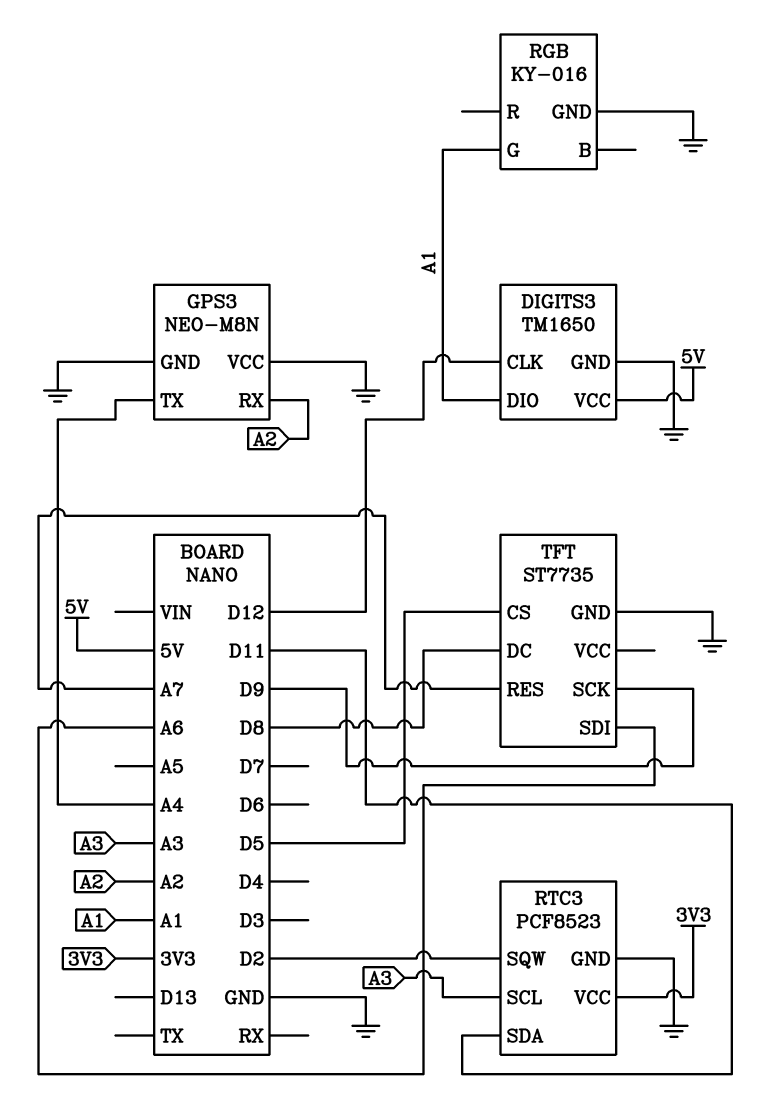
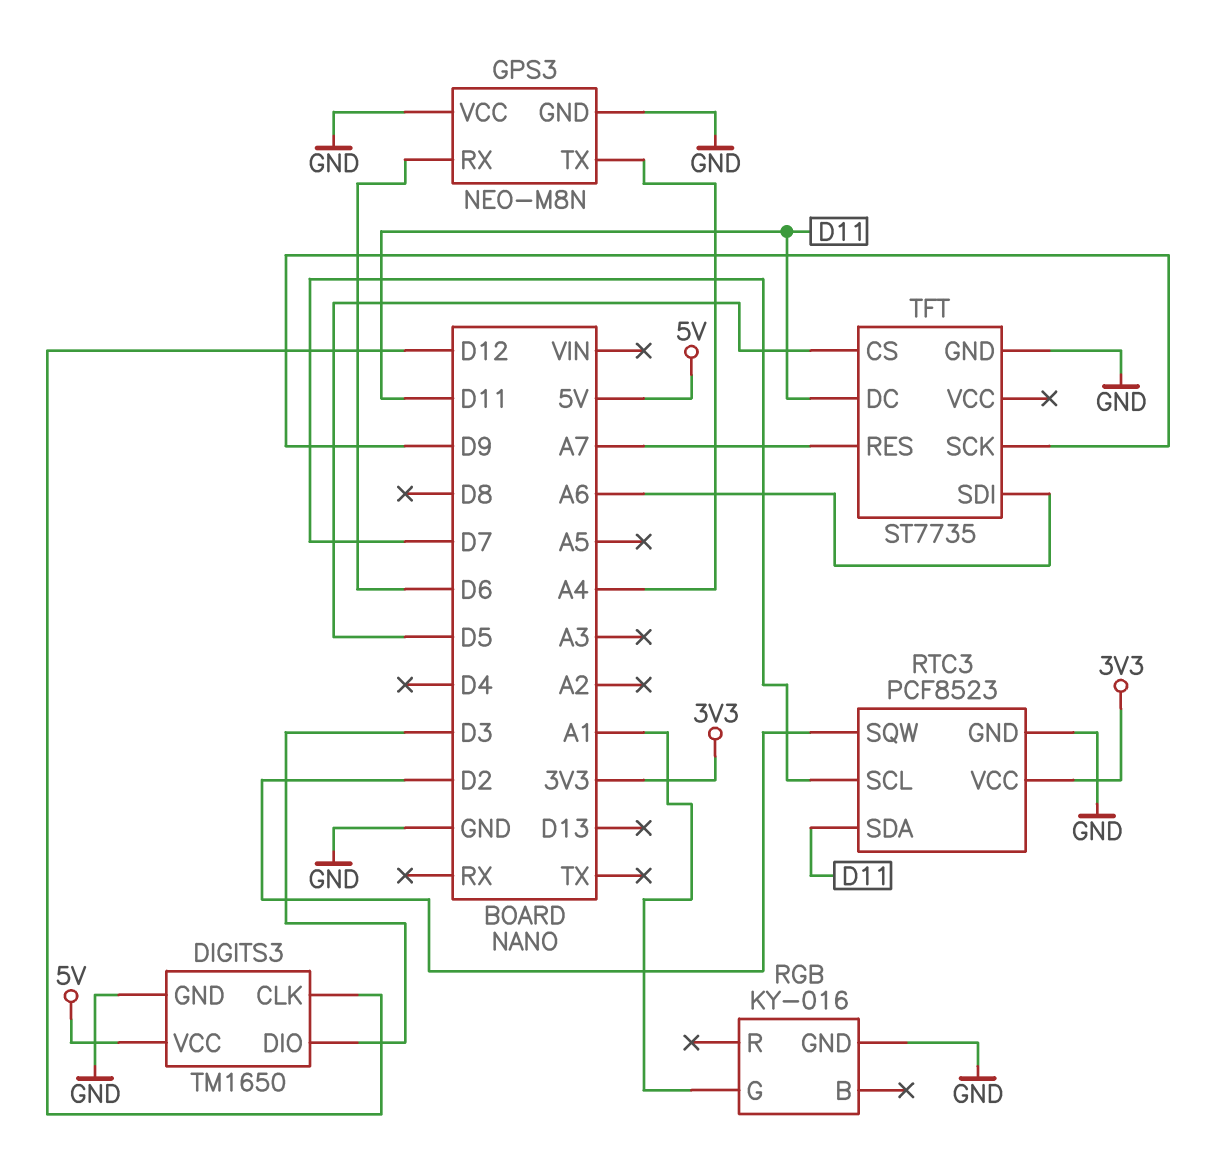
DIGITS3 pin DIO: A1 -> D3
GPS3 pin RX: A2 -> D6
RTC3 pin SCL: A3 -> D7
TFT pin DC: D8 -> D11

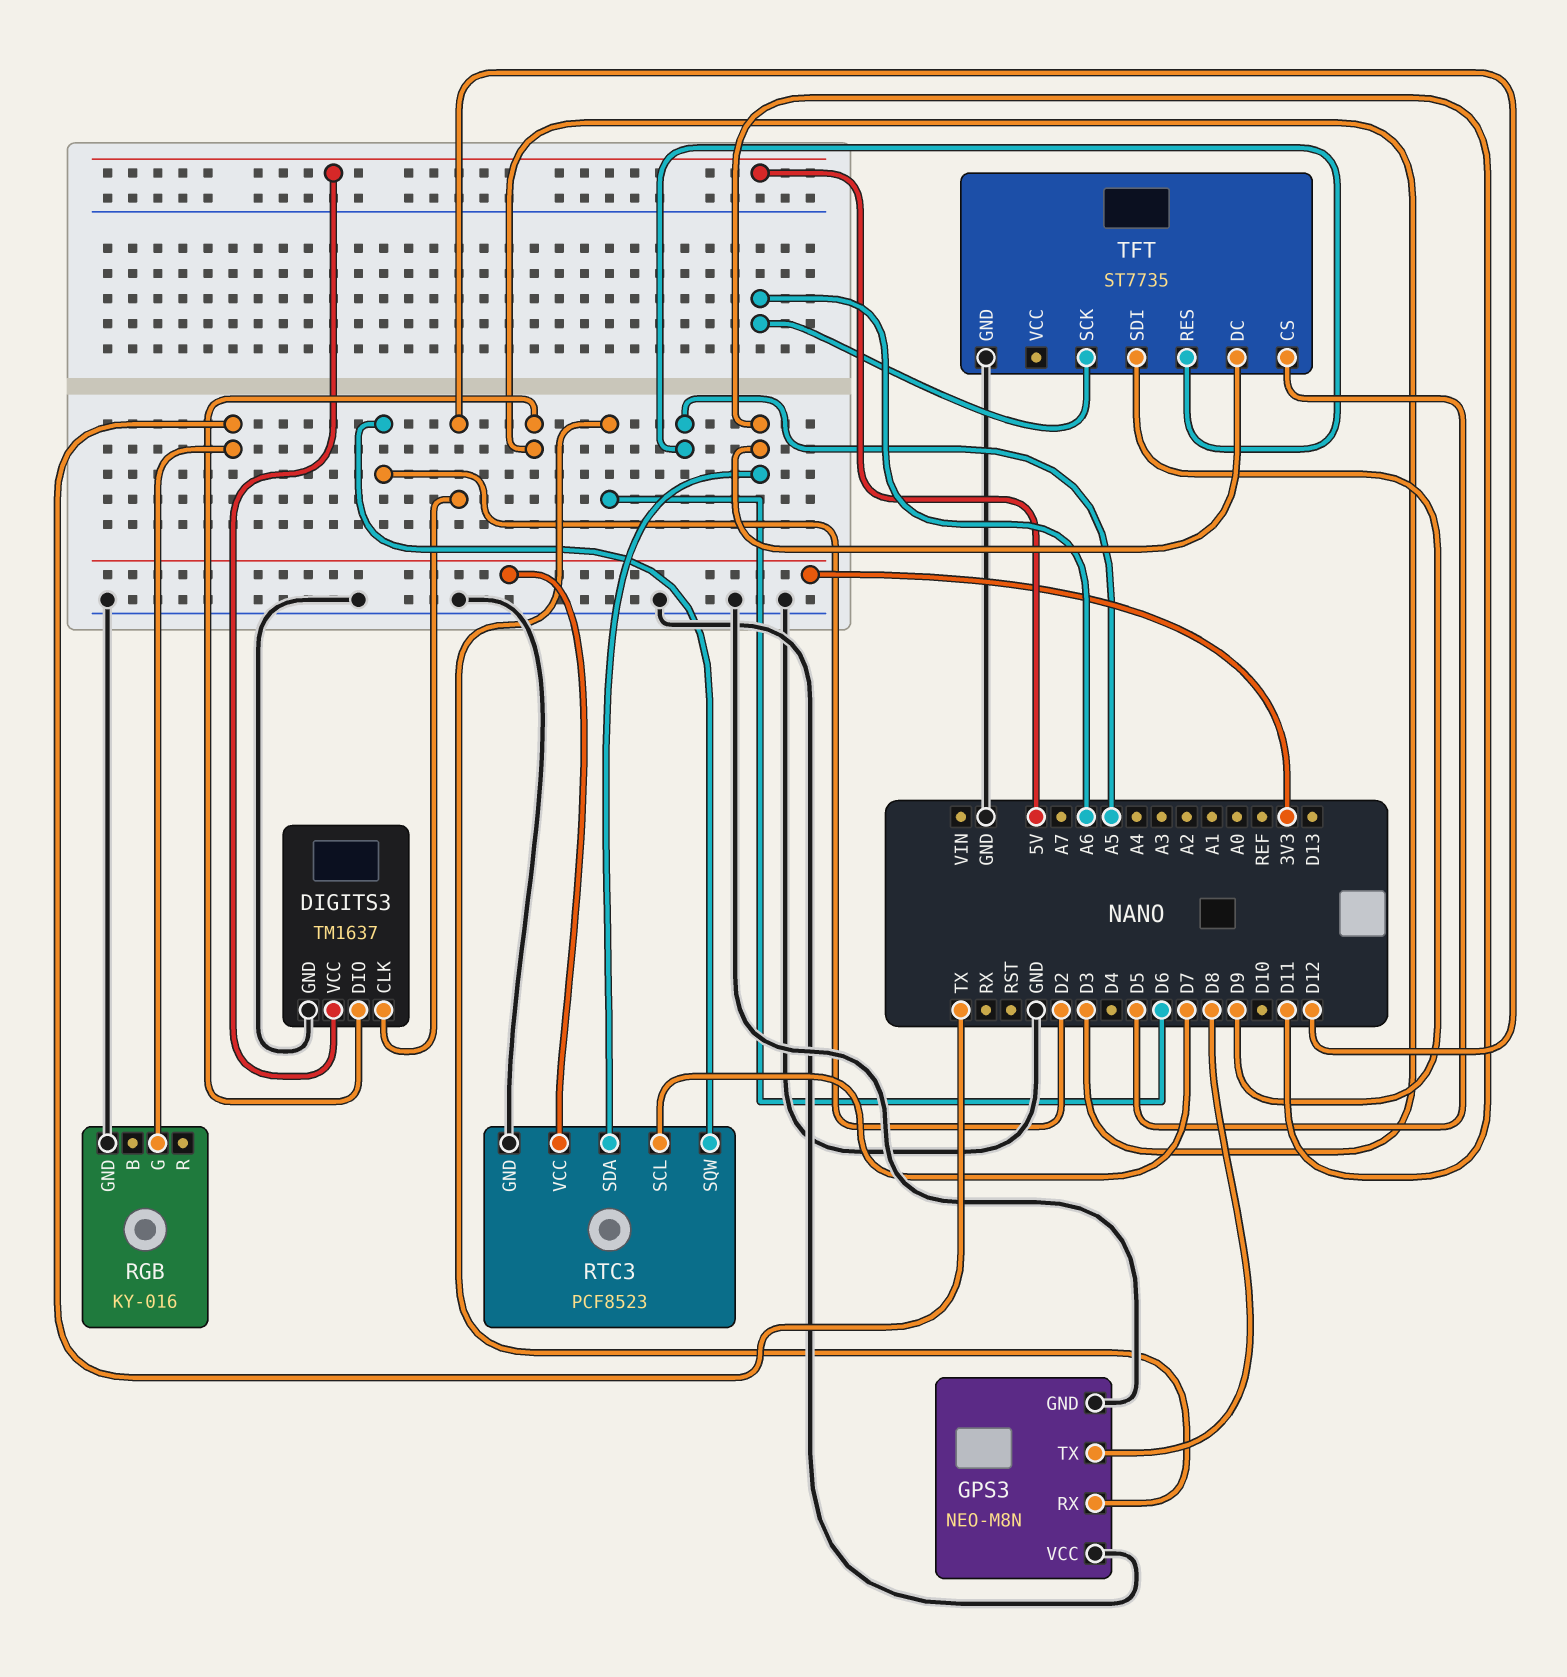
DIGITS3: TM1650 -> TM1637
GPS3 pin TX: A4 -> D8
RGB pin G: A1 -> TX
TFT pin RES: A7 -> A5
TFT pin SCK: D9 -> A6
TFT pin SDI: A6 -> D9

